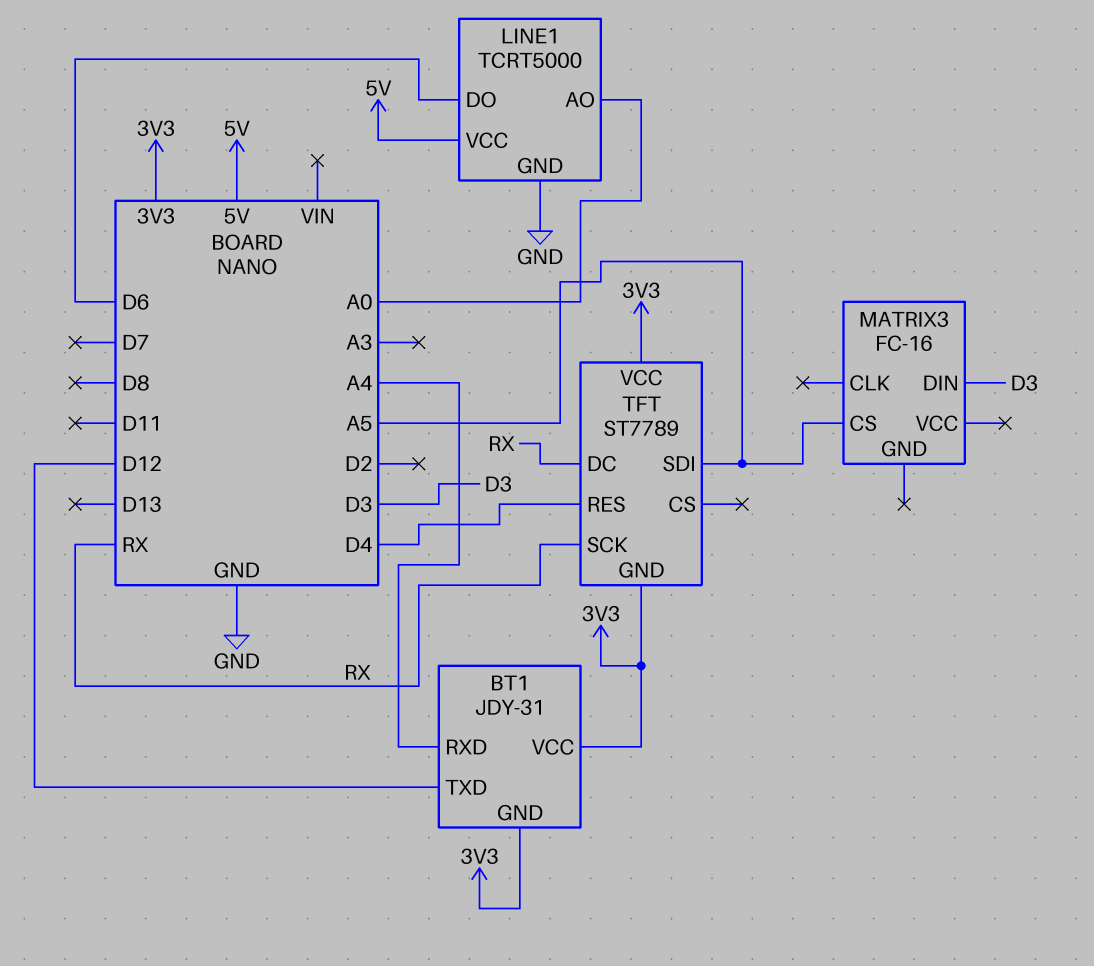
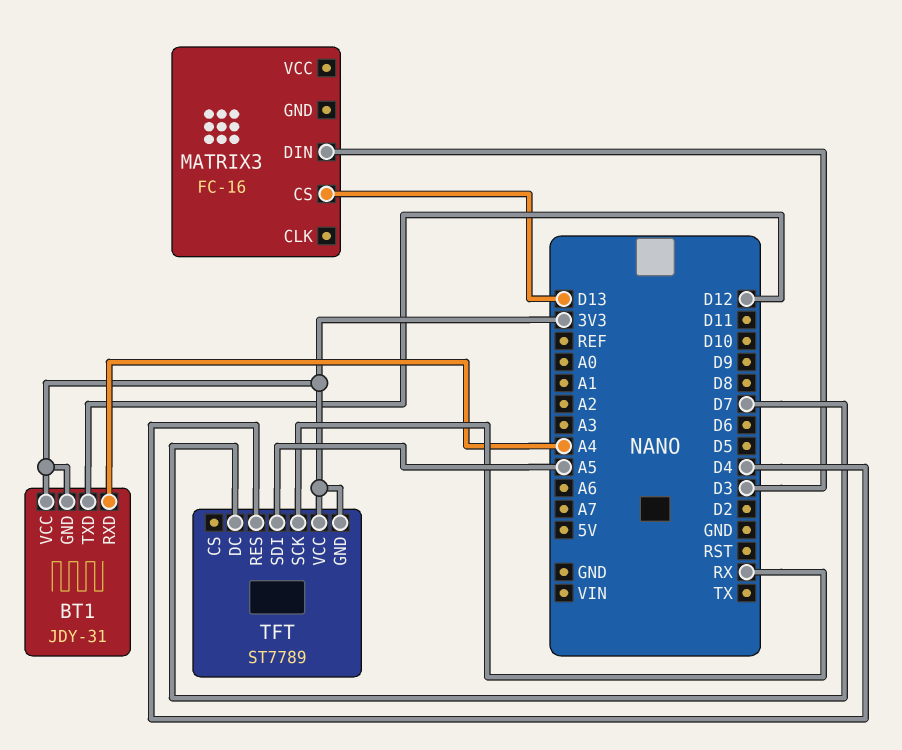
LINE1: TCRT5000 -> none
LINE1 pin AO: A0 -> none
LINE1 pin DO: D6 -> none
LINE1 pin GND: GND -> none
LINE1 pin VCC: 5V -> none
MATRIX3 pin CS: A5 -> D13
TFT pin DC: RX -> D7

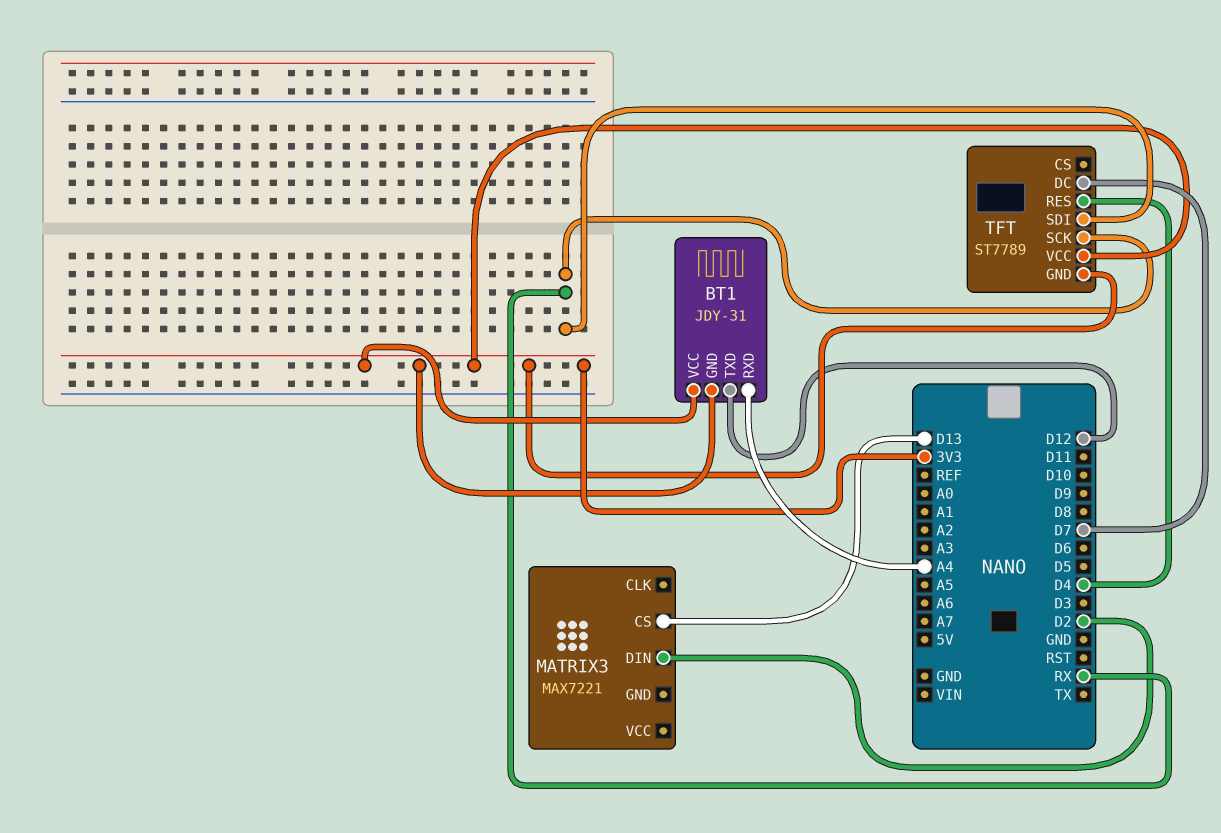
MATRIX3: FC-16 -> MAX7221
MATRIX3 pin DIN: D3 -> D2
TFT pin SDI: A5 -> RX

